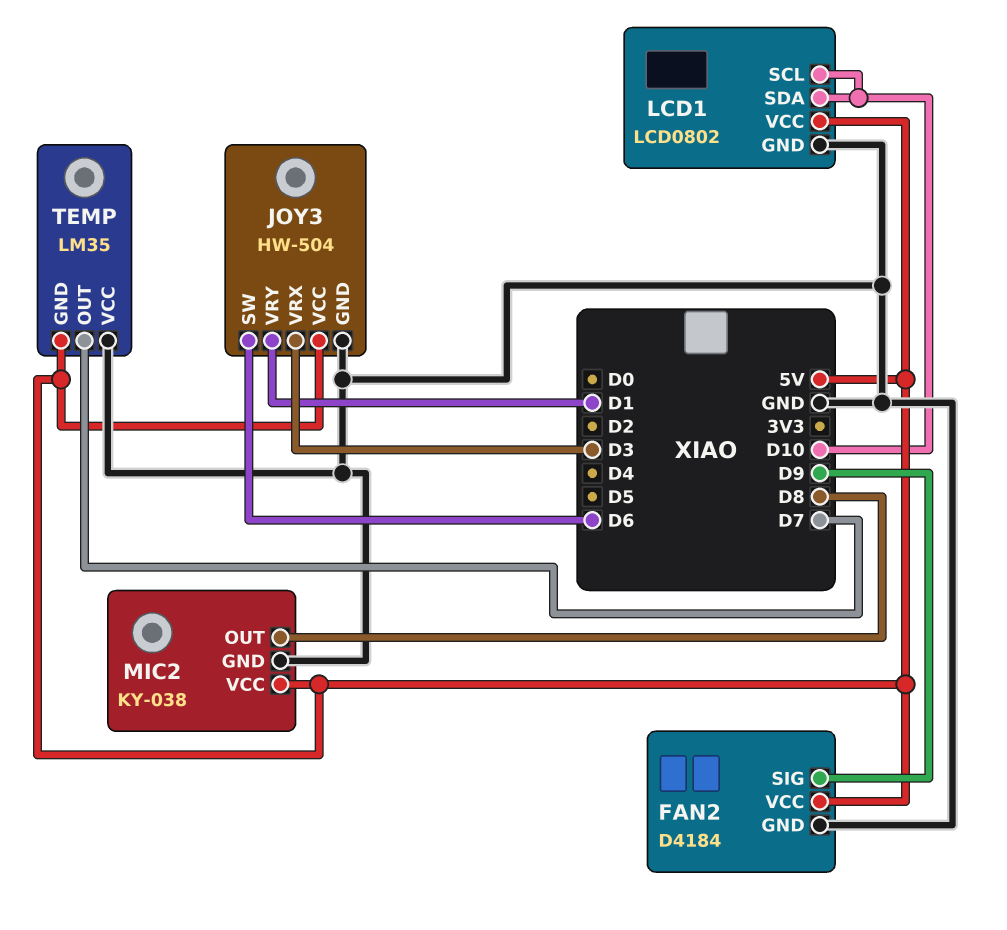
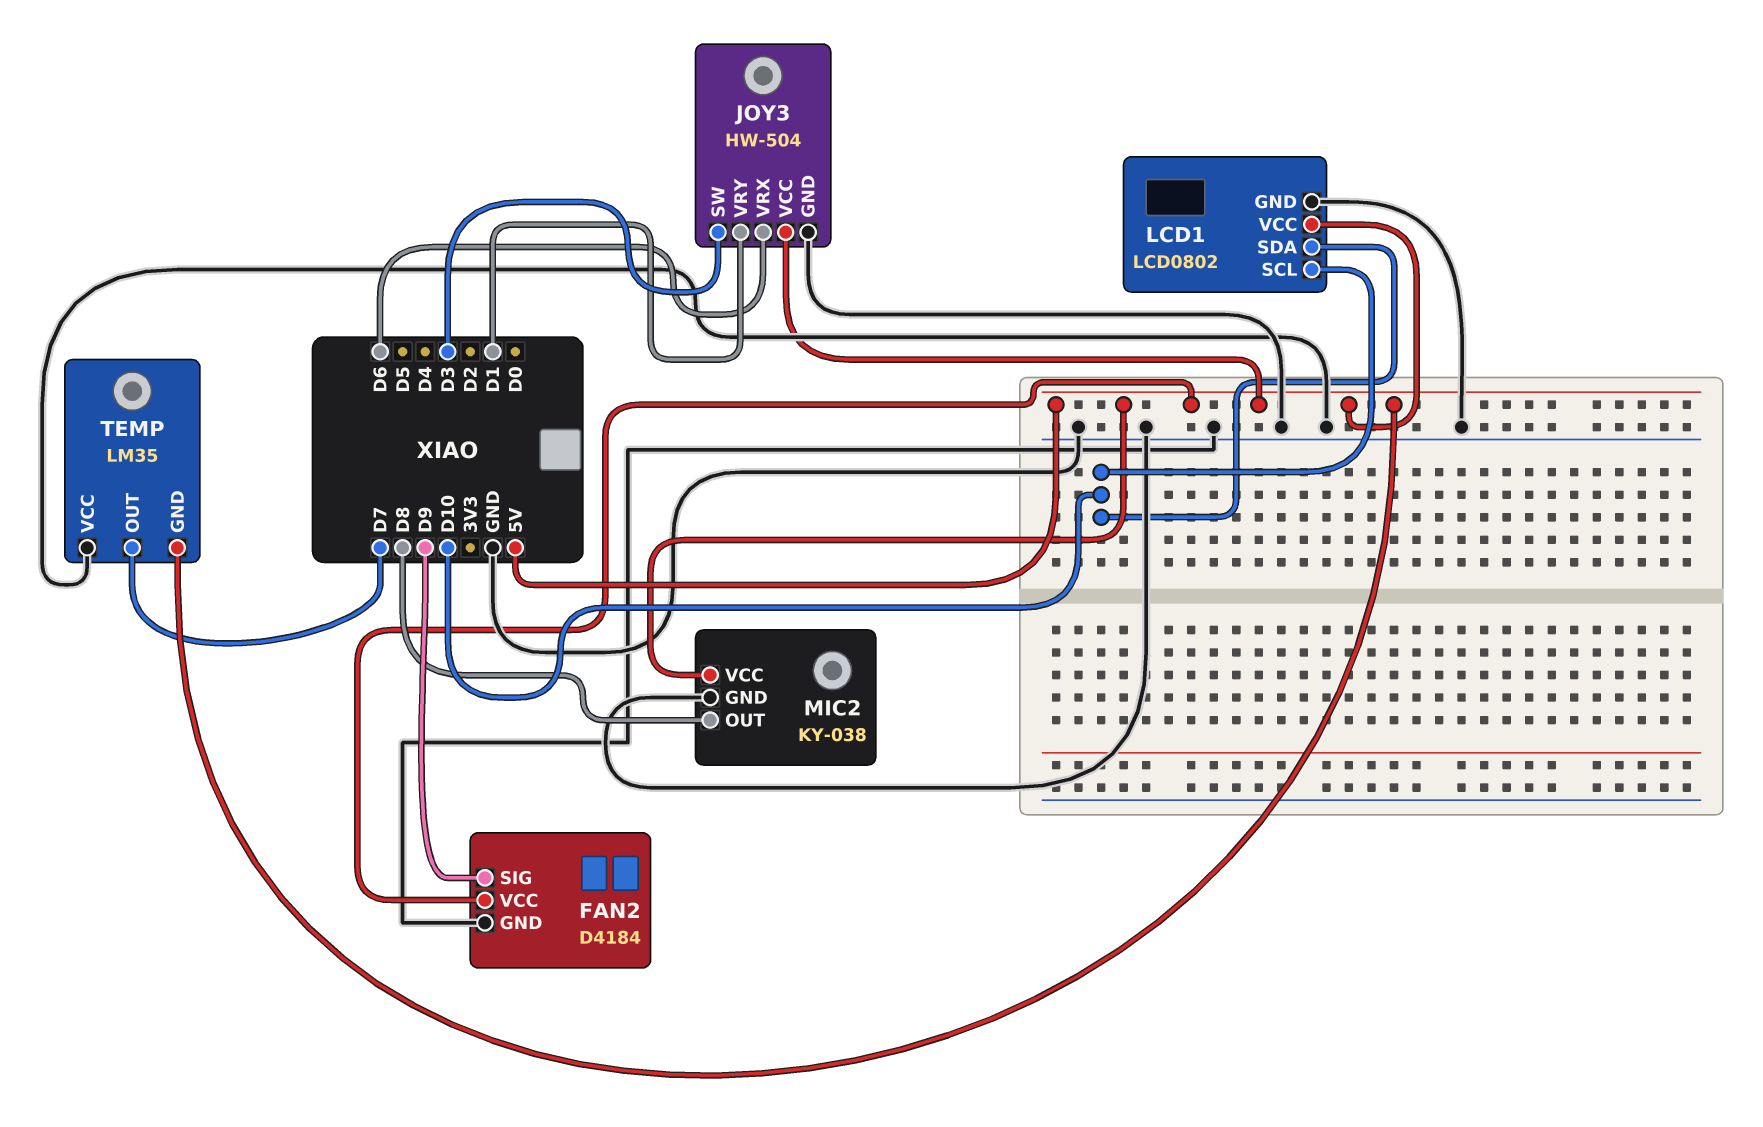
JOY3 pin SW: D6 -> D3
JOY3 pin VRX: D3 -> D6

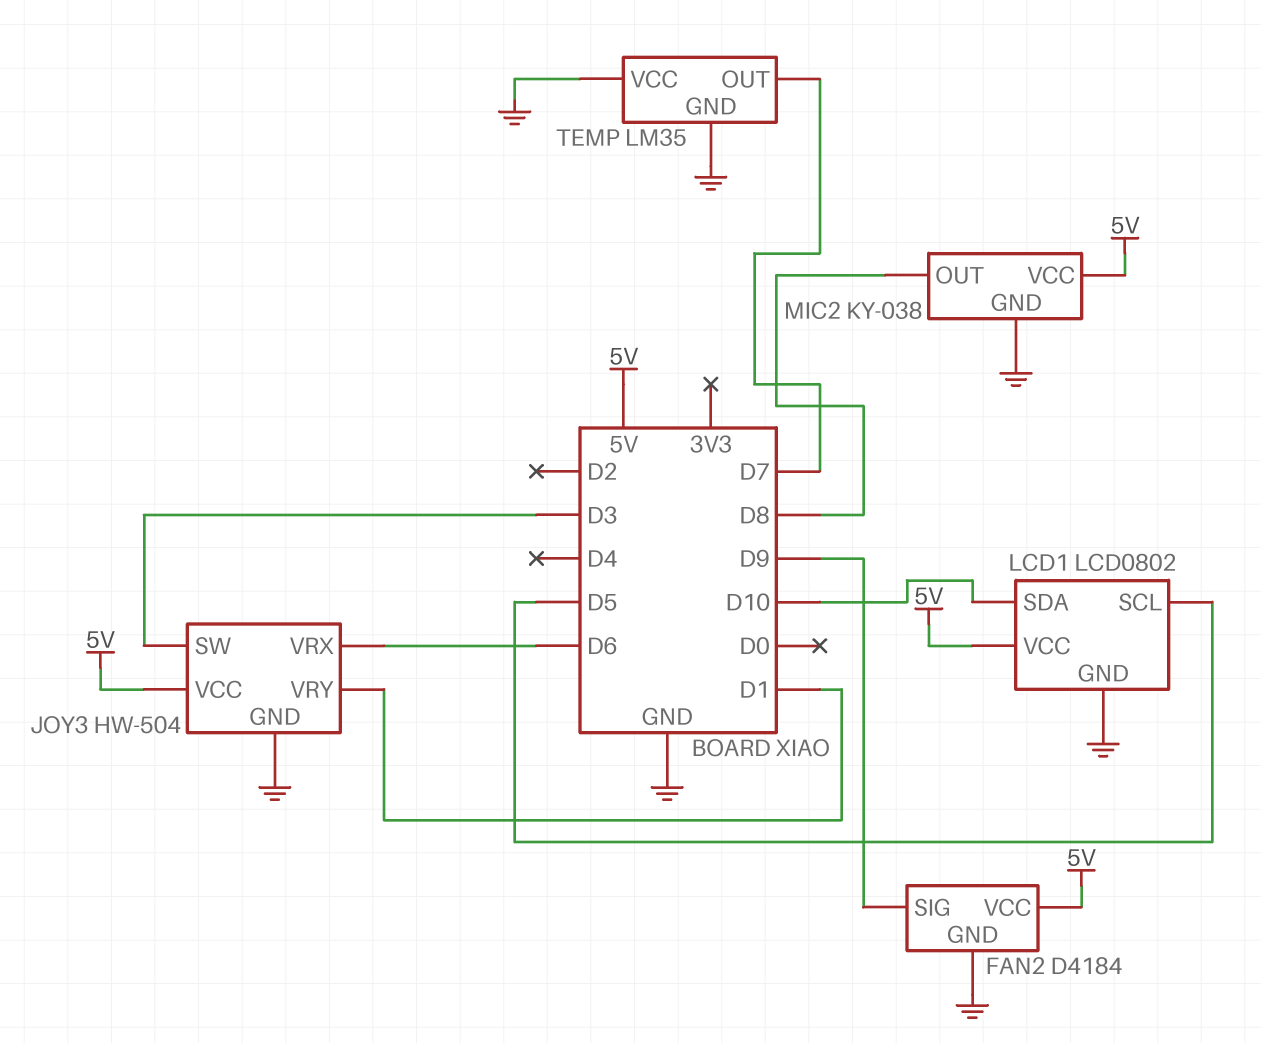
LCD1 pin SCL: D10 -> D5
TEMP pin GND: 5V -> GND

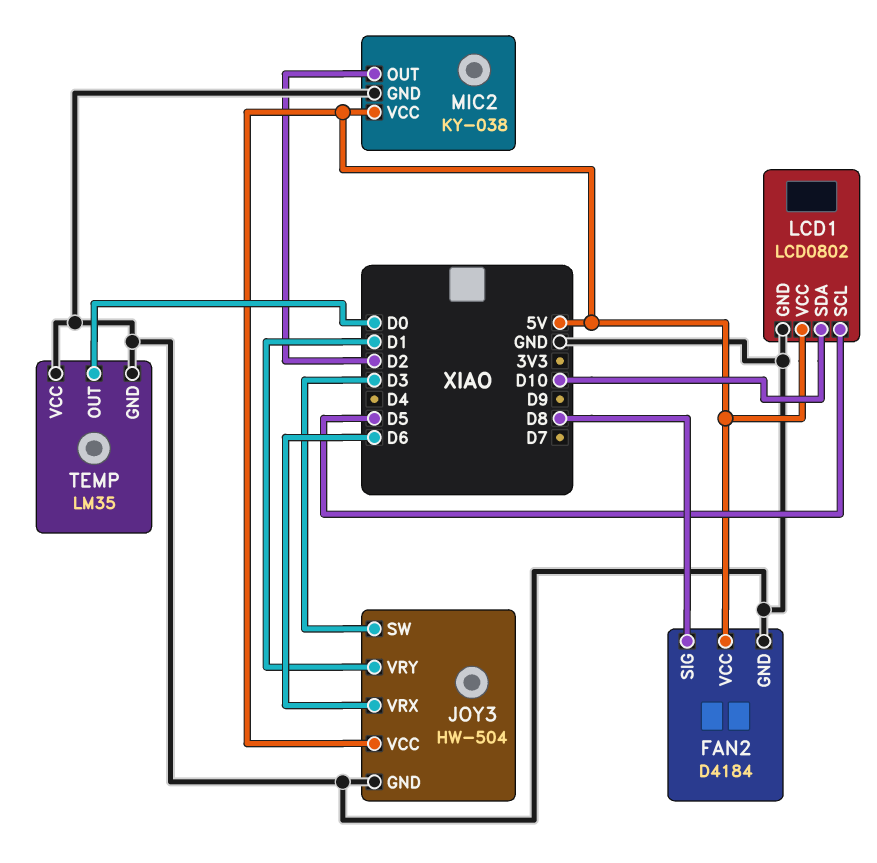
FAN2 pin SIG: D9 -> D8
MIC2 pin OUT: D8 -> D2
TEMP pin OUT: D7 -> D0

